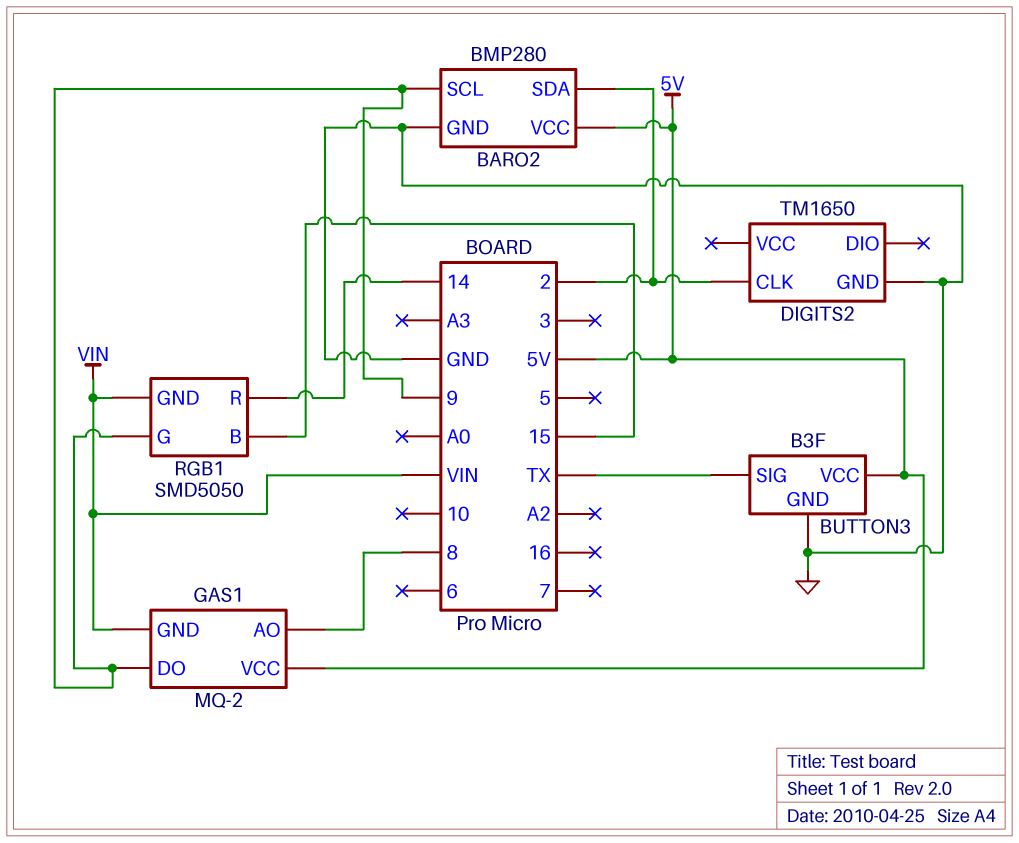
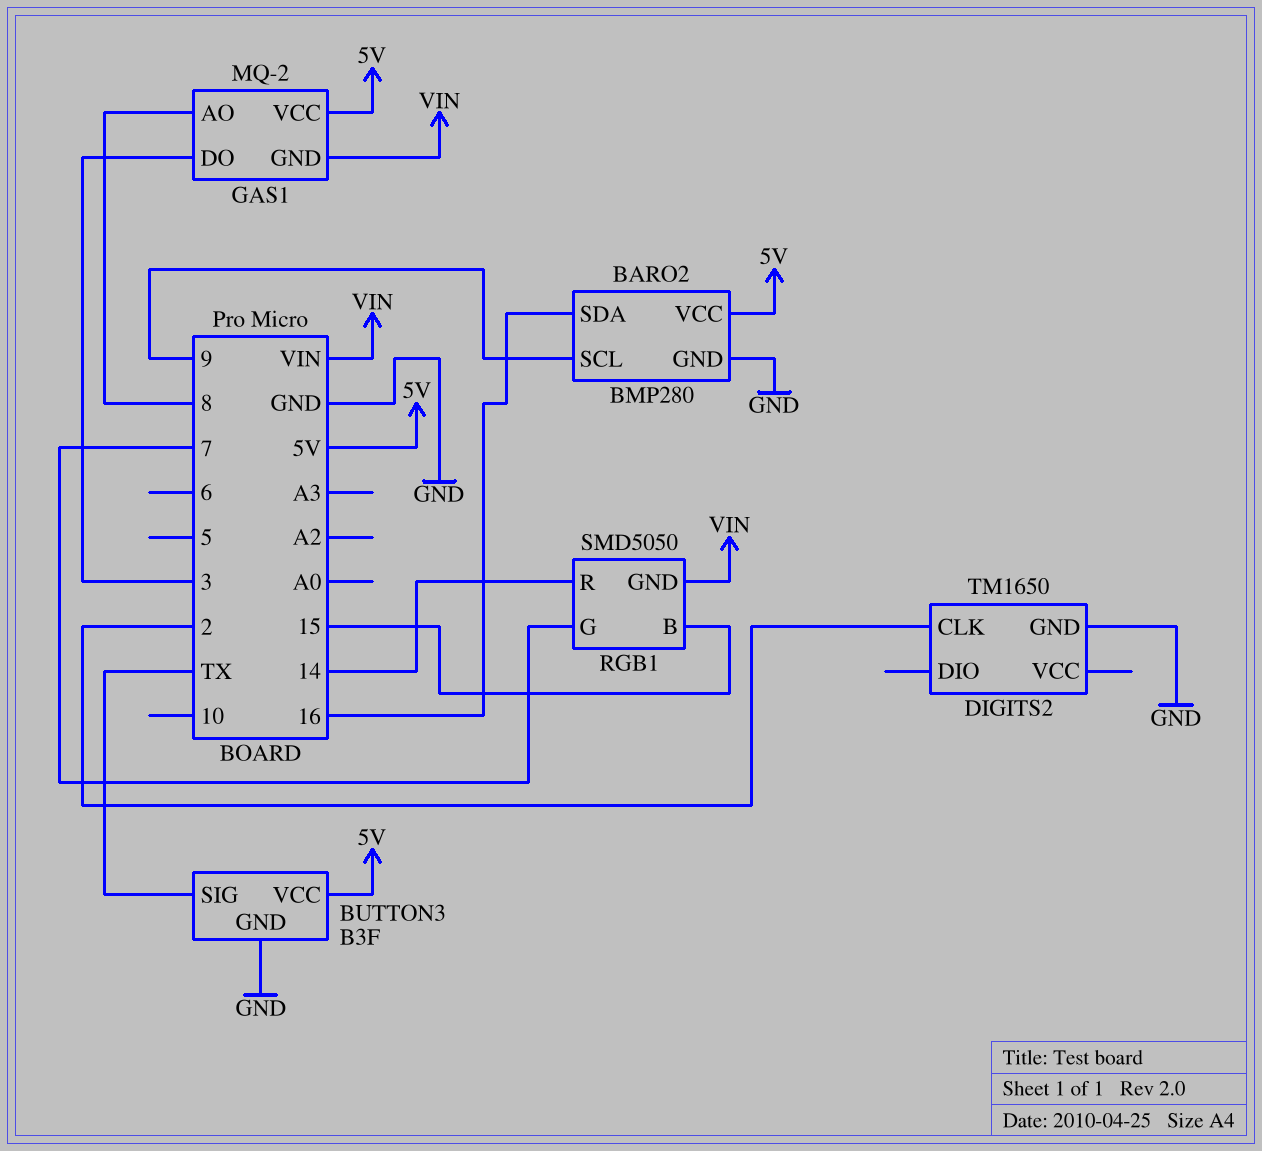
BARO2 pin SDA: 2 -> 16
GAS1 pin DO: 9 -> 3
RGB1 pin G: 9 -> 7

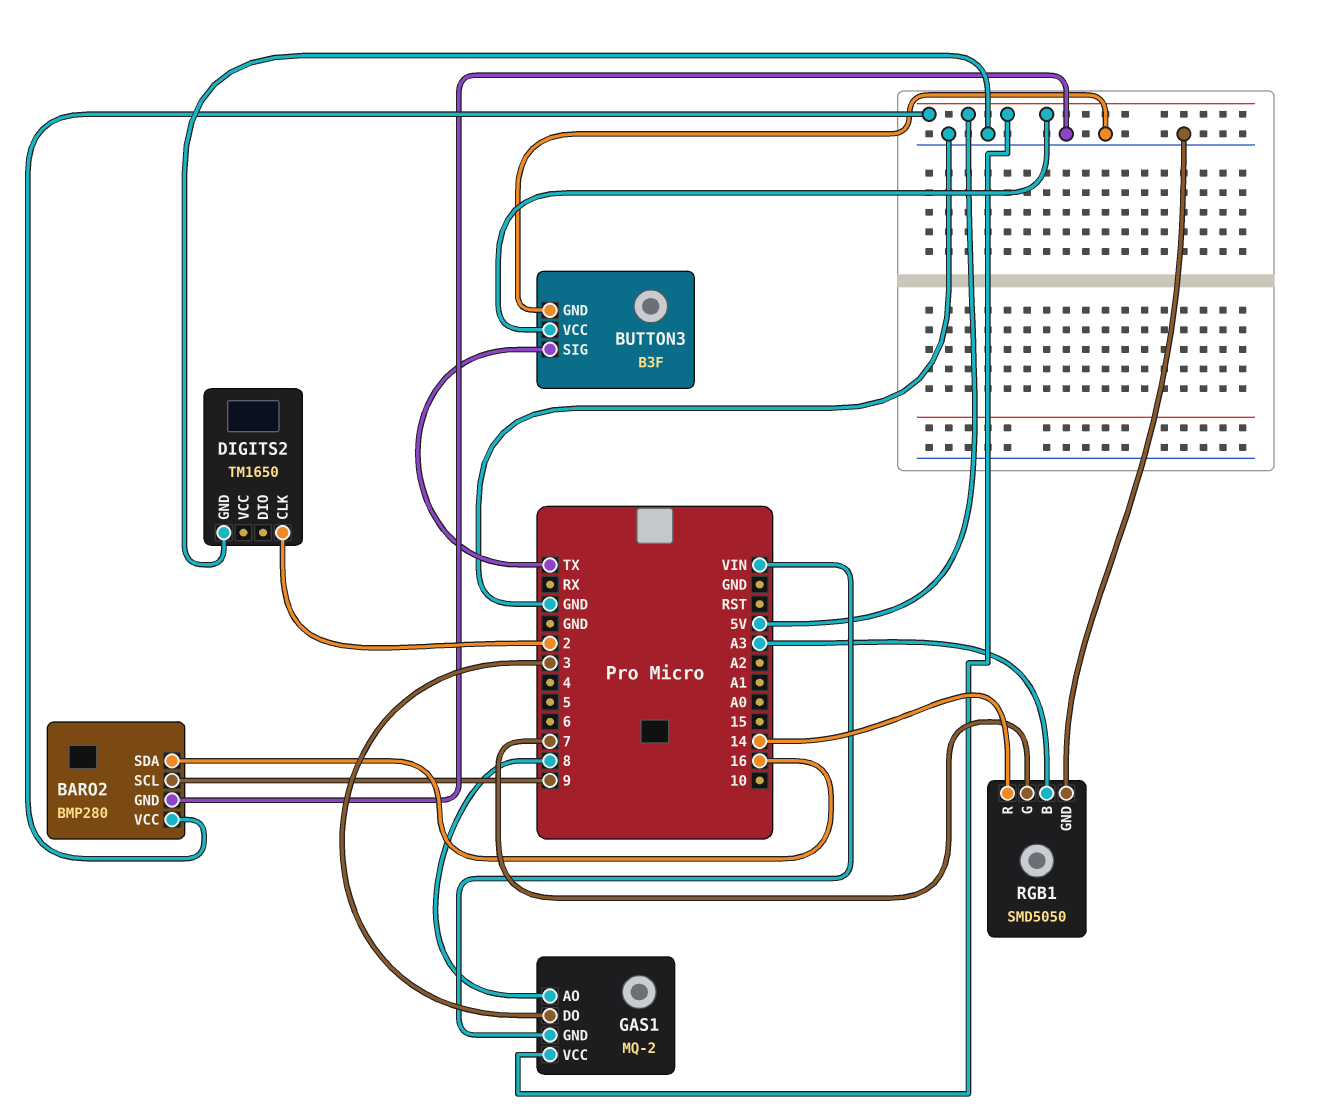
RGB1 pin B: 15 -> A3
RGB1 pin GND: VIN -> GND

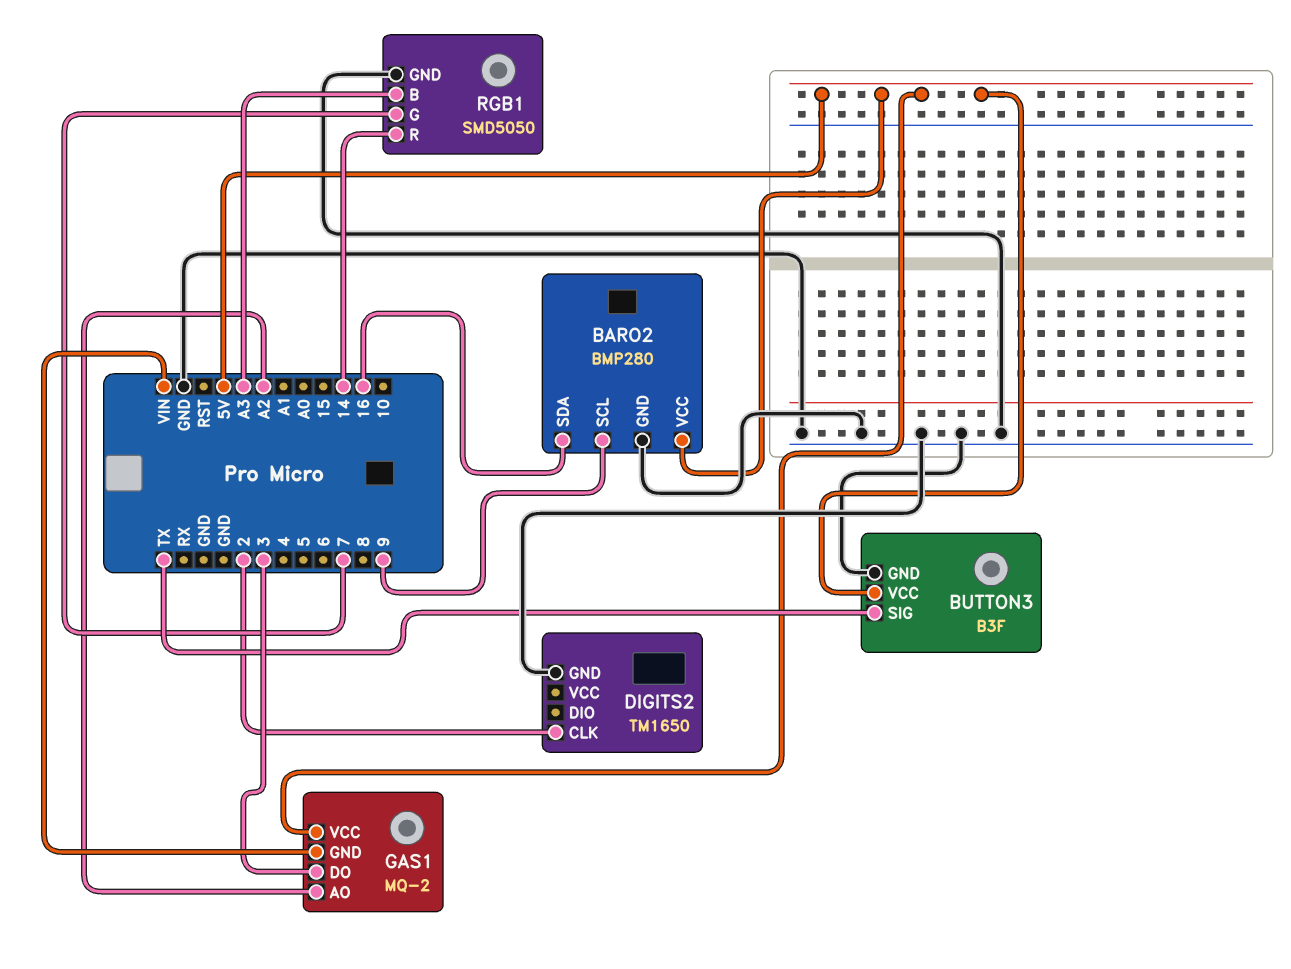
GAS1 pin AO: 8 -> A2

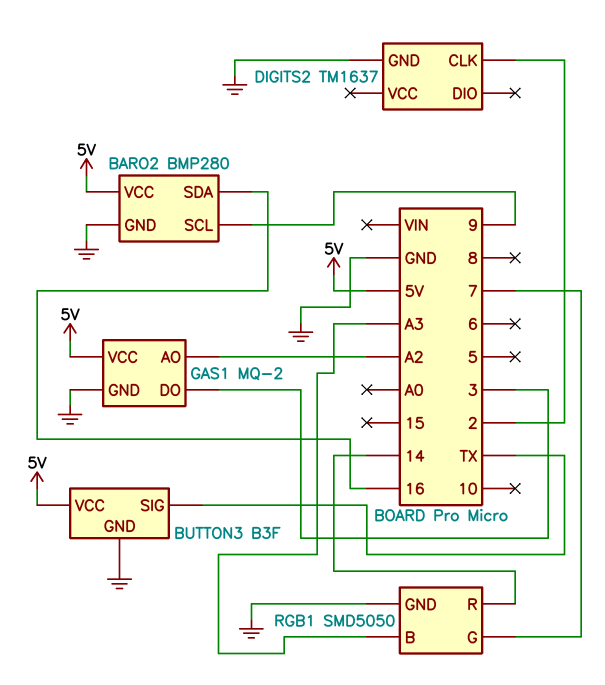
DIGITS2: TM1650 -> TM1637
GAS1 pin GND: VIN -> GND

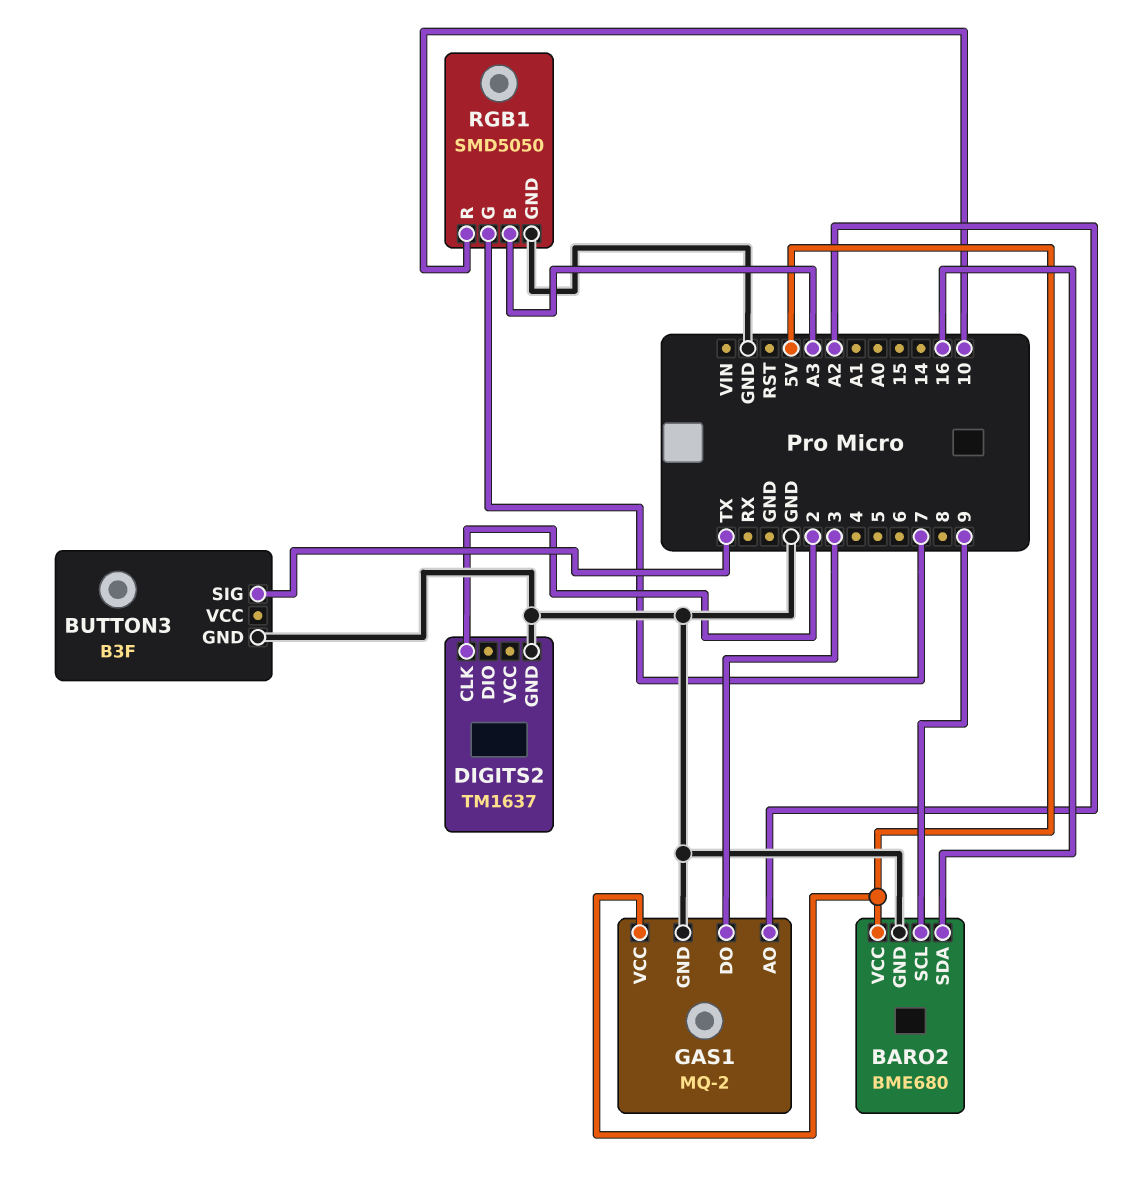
BARO2: BMP280 -> BME680
BUTTON3 pin VCC: 5V -> none
RGB1 pin R: 14 -> 10

